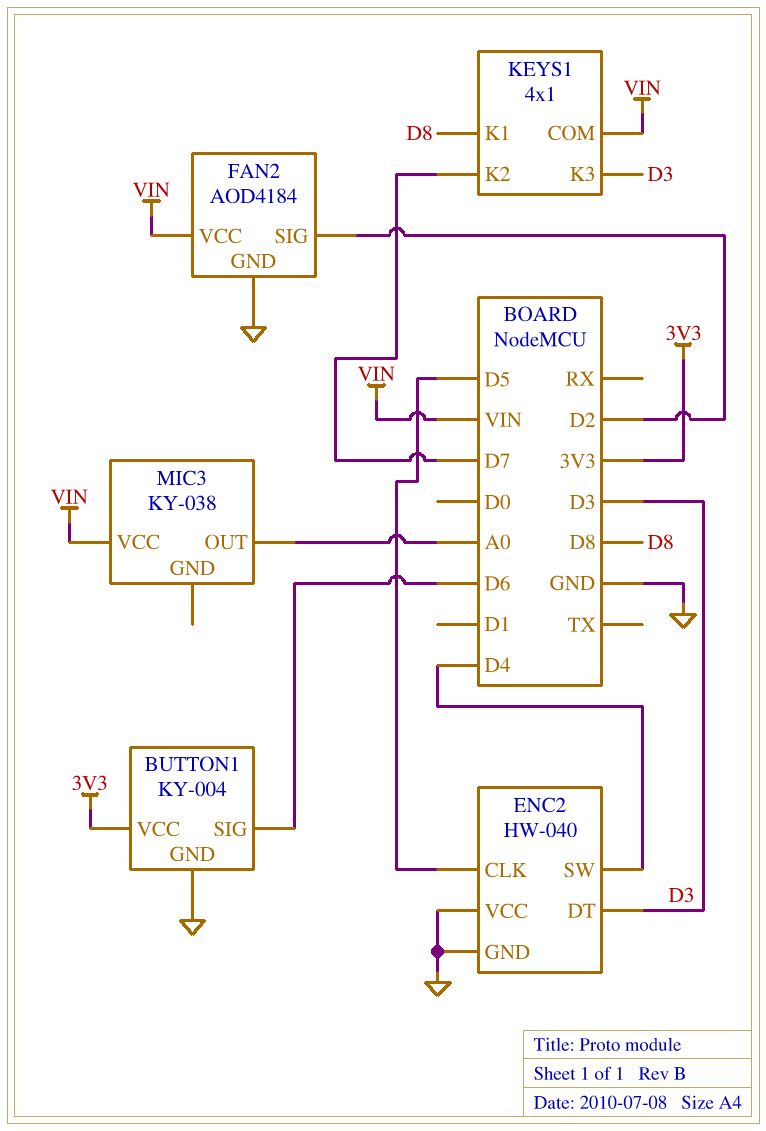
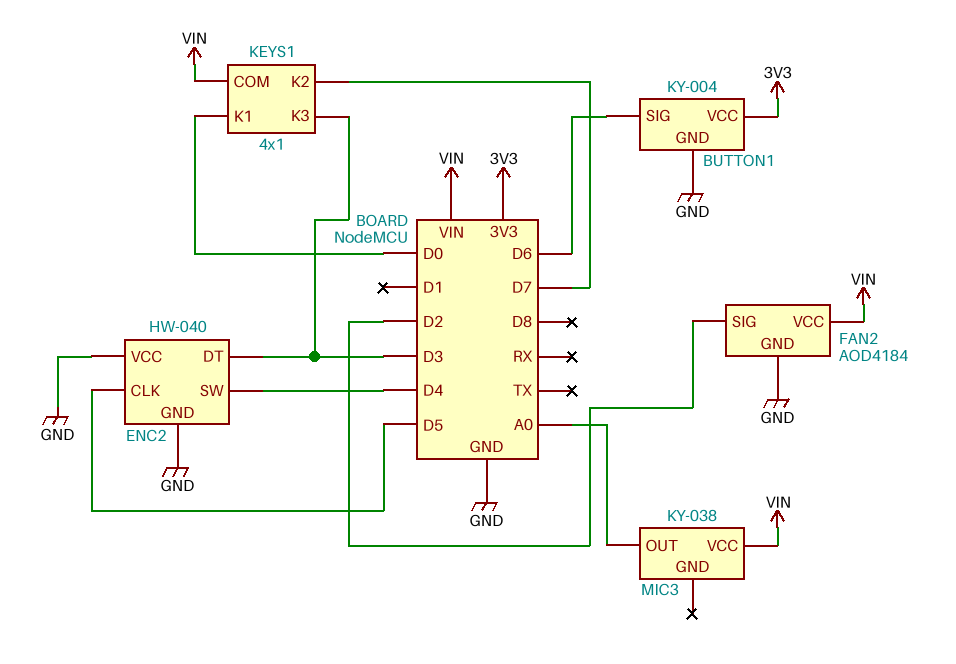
KEYS1 pin K1: D8 -> D0

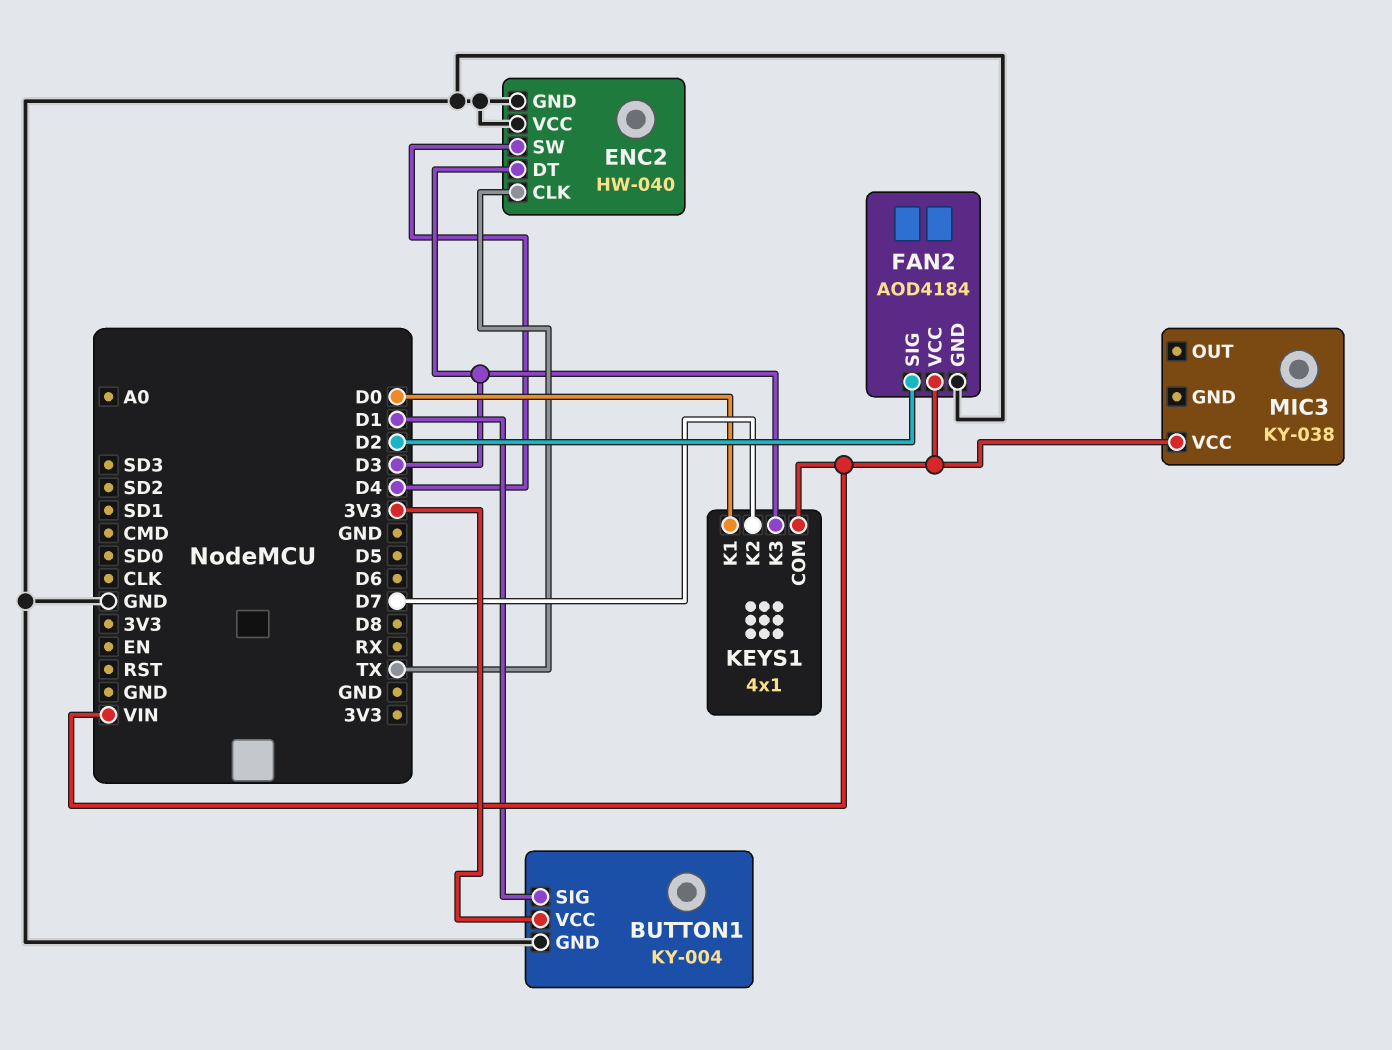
BUTTON1 pin SIG: D6 -> D1
ENC2 pin CLK: D5 -> TX
MIC3 pin OUT: A0 -> none

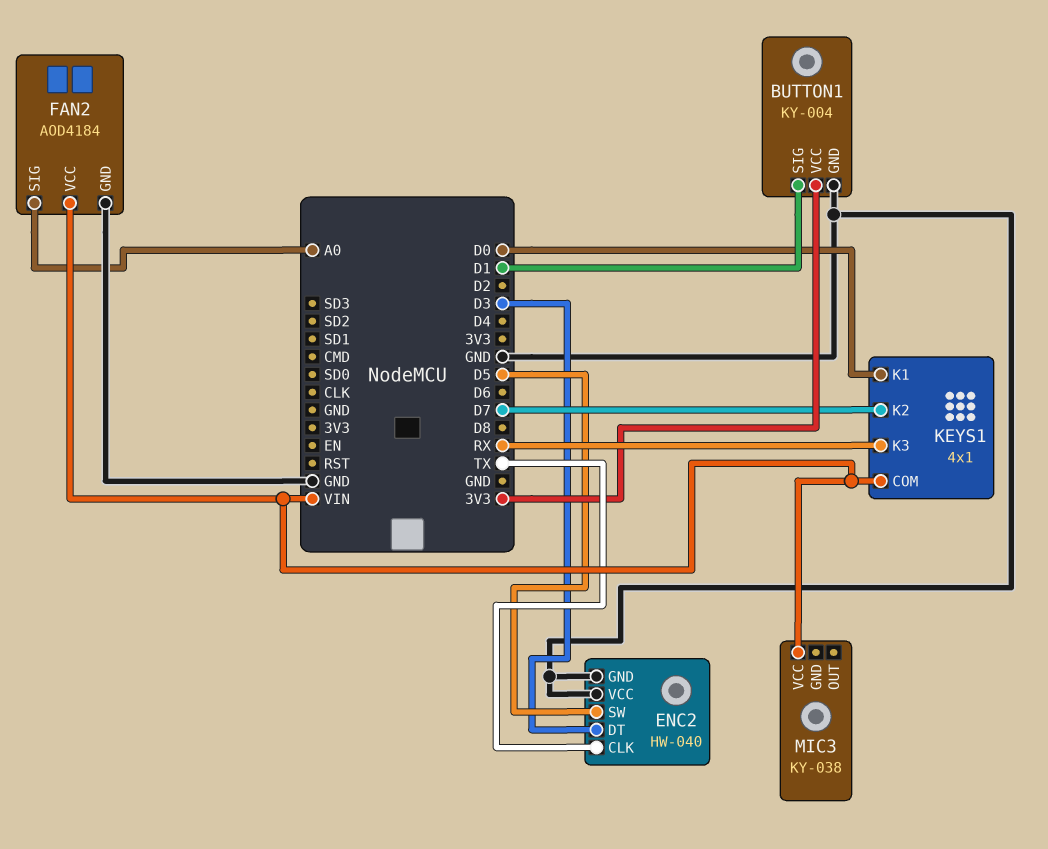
ENC2 pin SW: D4 -> D5
FAN2 pin SIG: D2 -> A0
KEYS1 pin K3: D3 -> RX

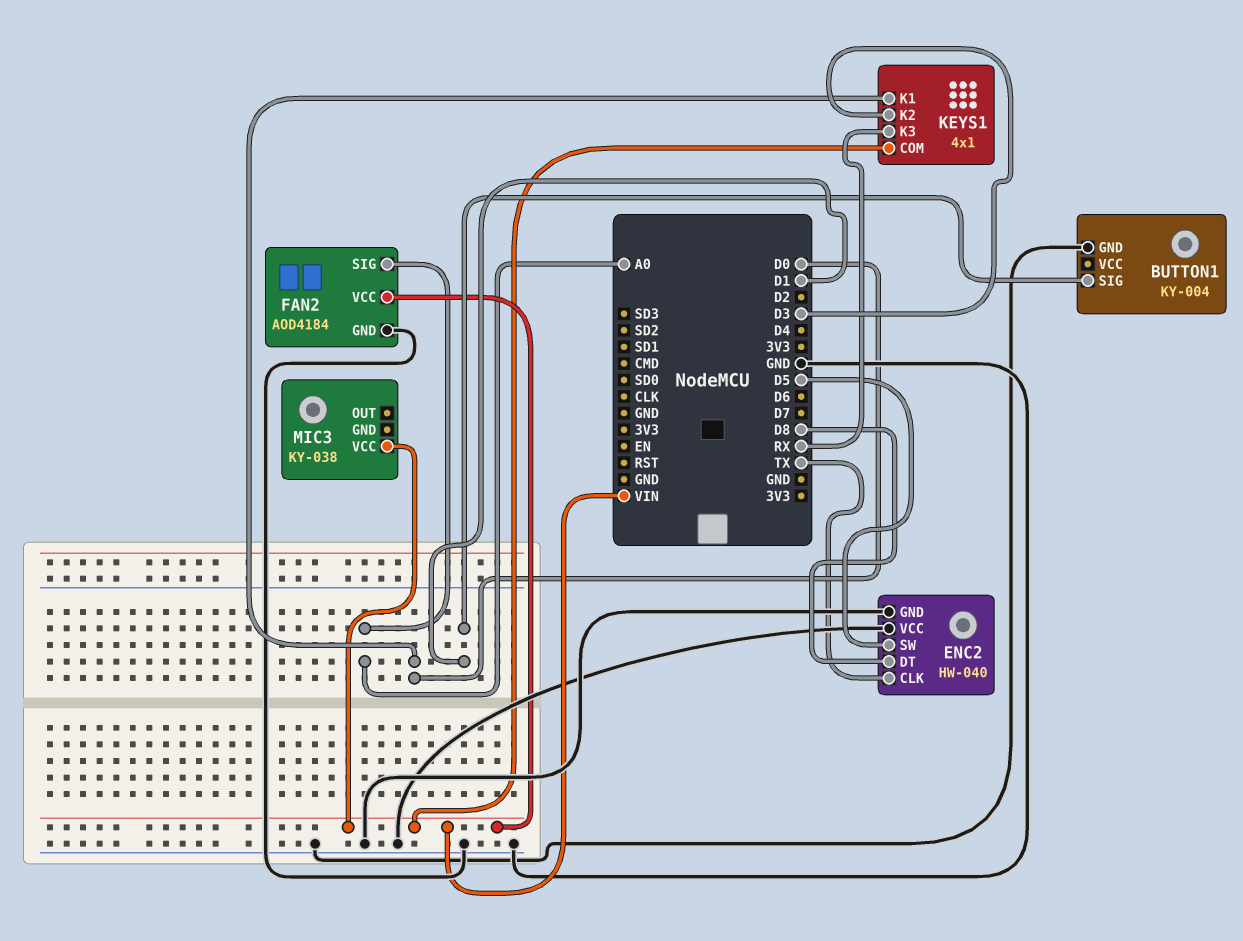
BUTTON1 pin VCC: 3V3 -> none
ENC2 pin DT: D3 -> D8
KEYS1 pin K2: D7 -> D3

